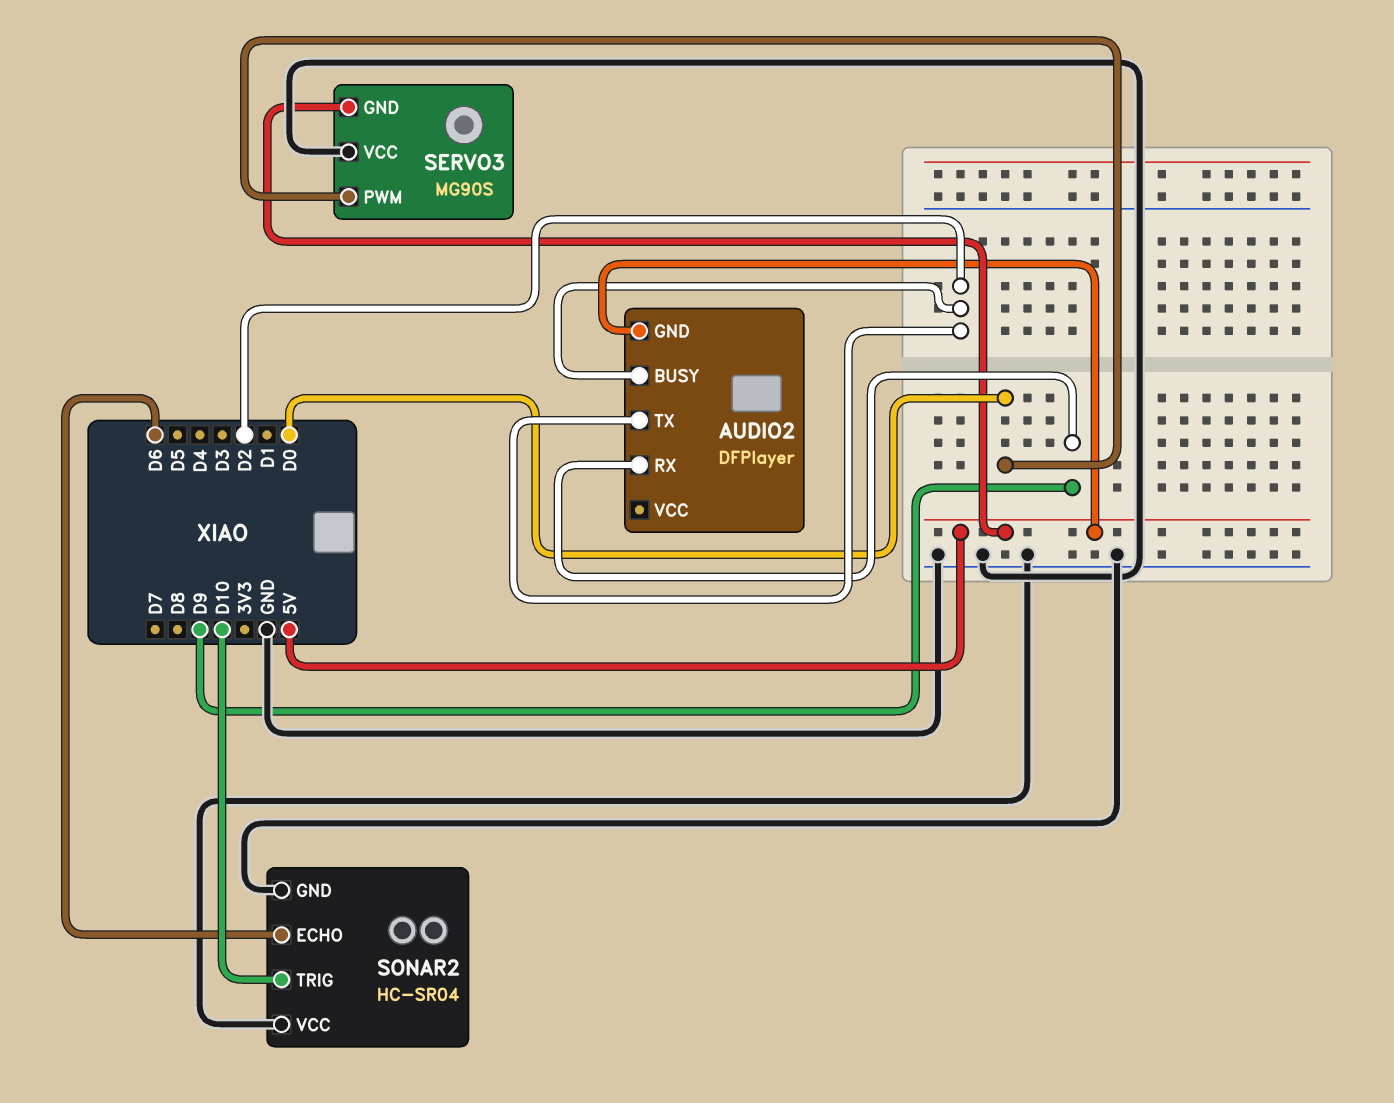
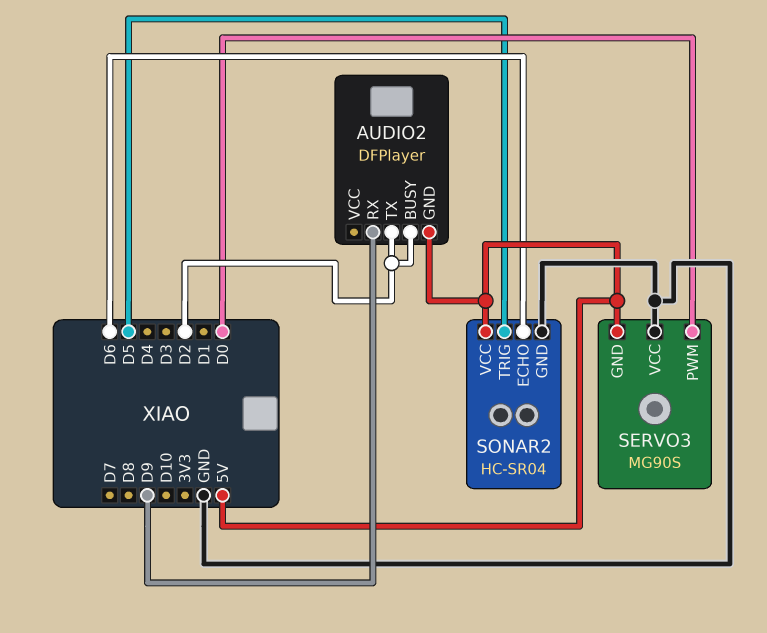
SONAR2 pin TRIG: D10 -> D5
SONAR2 pin VCC: GND -> 5V

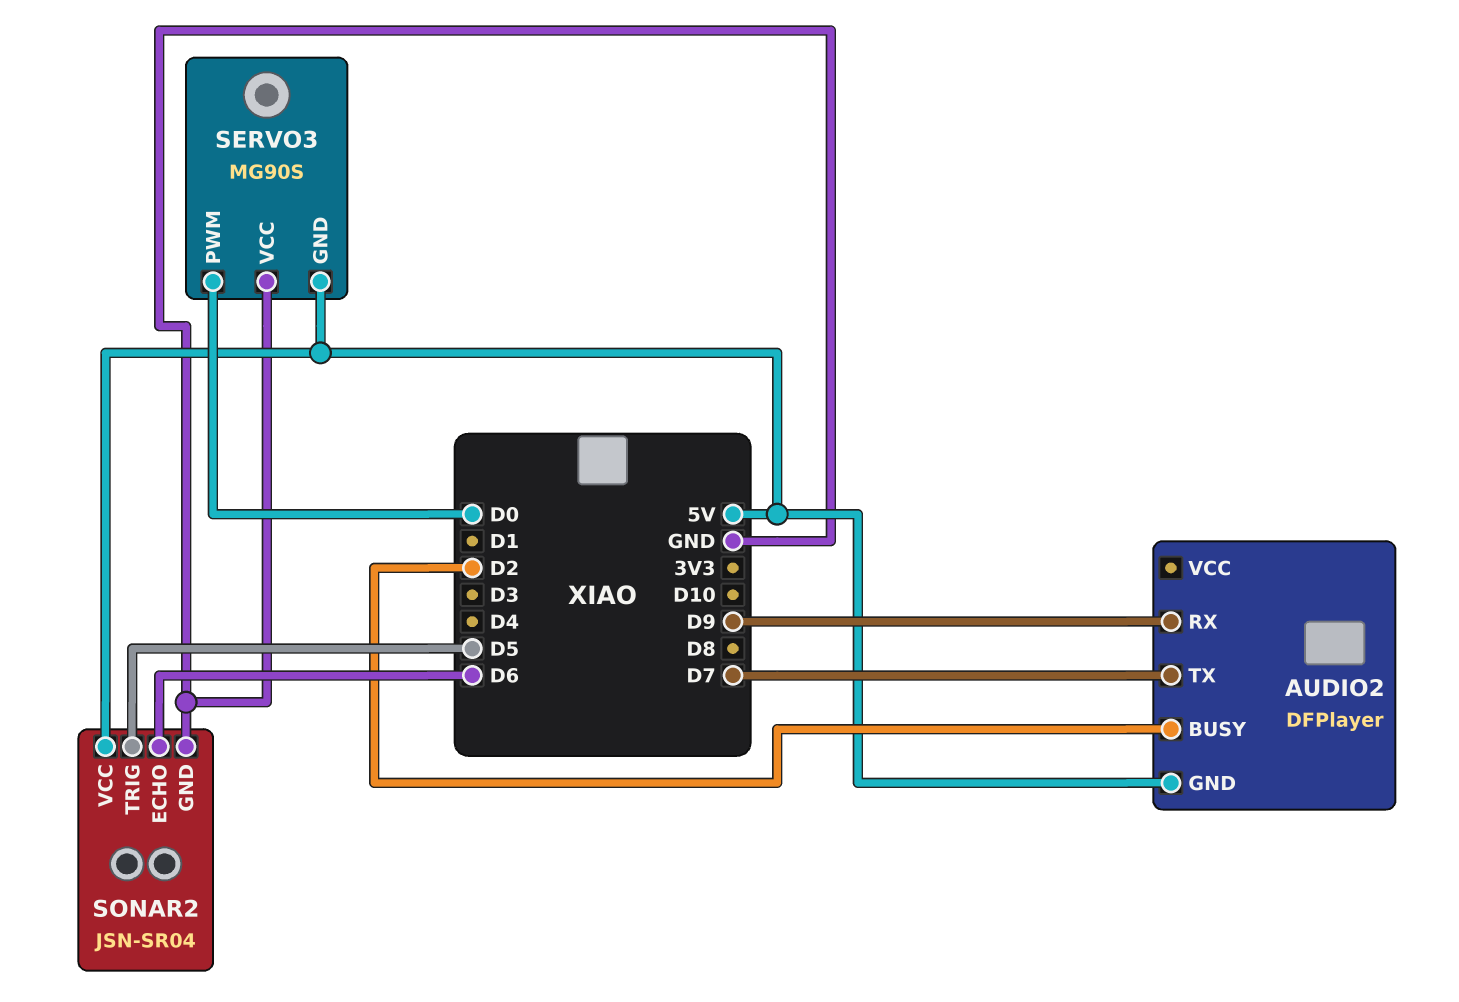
AUDIO2 pin TX: D2 -> D7
SONAR2: HC-SR04 -> JSN-SR04

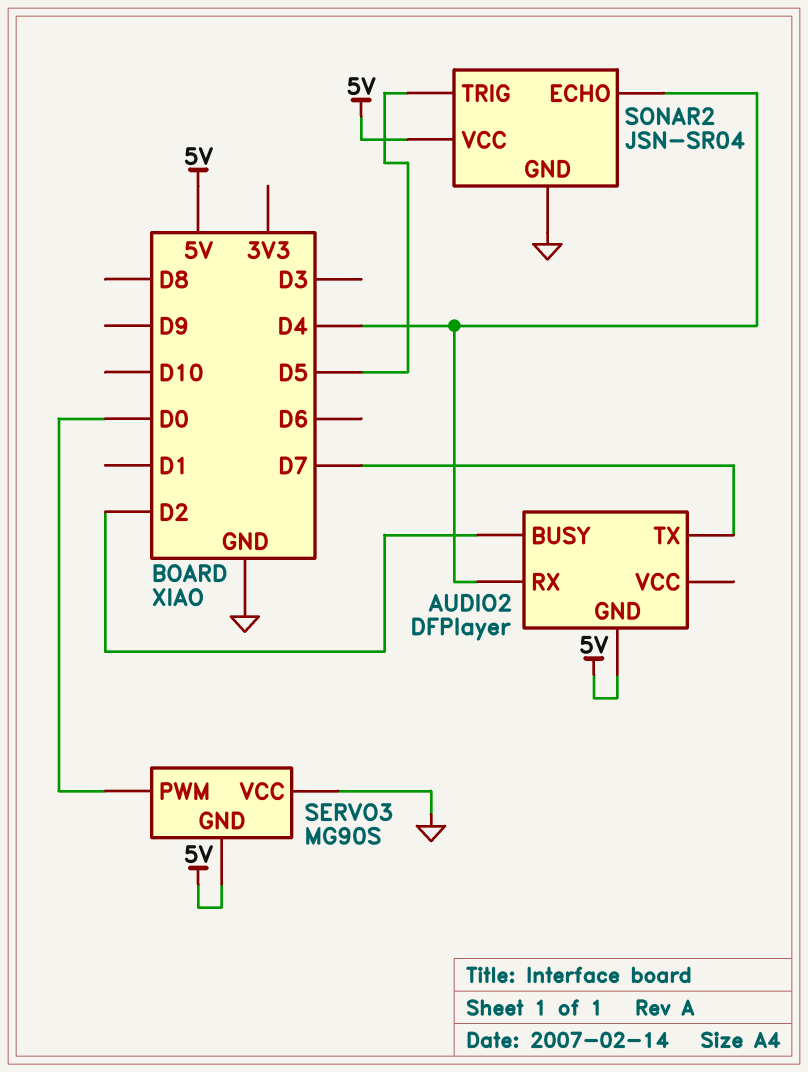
AUDIO2 pin RX: D9 -> D4
SONAR2 pin ECHO: D6 -> D4

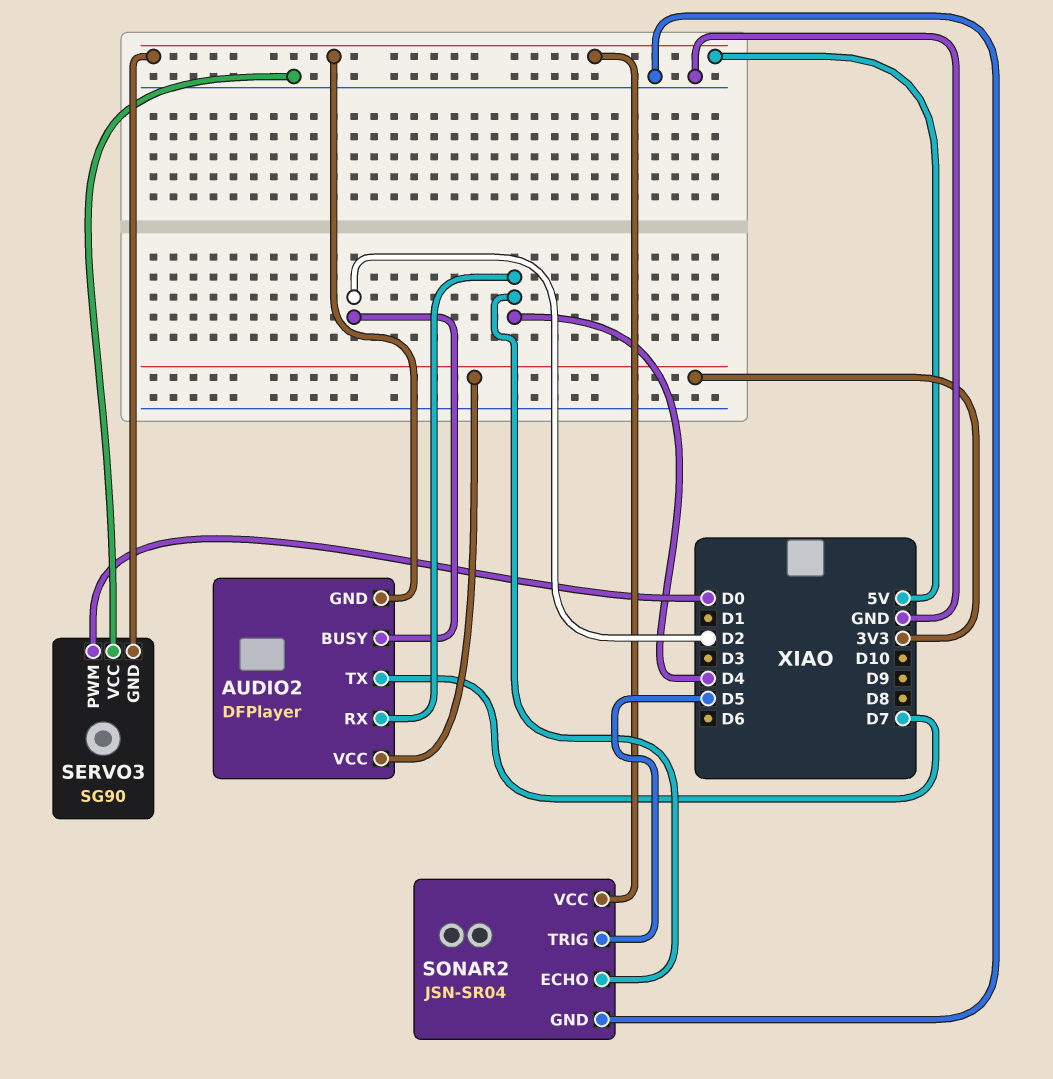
AUDIO2 pin VCC: none -> 3V3
SERVO3: MG90S -> SG90

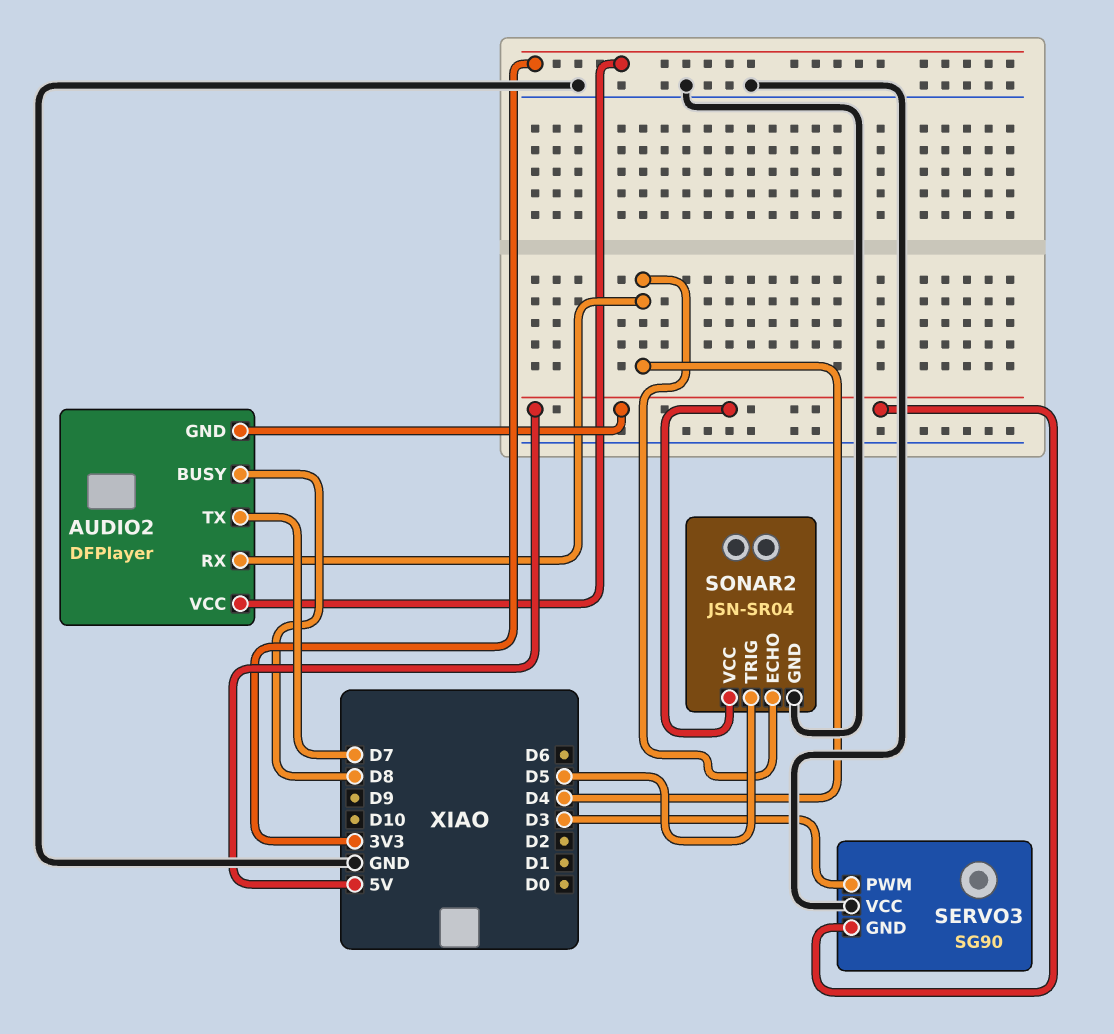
AUDIO2 pin BUSY: D2 -> D8
SERVO3 pin PWM: D0 -> D3

